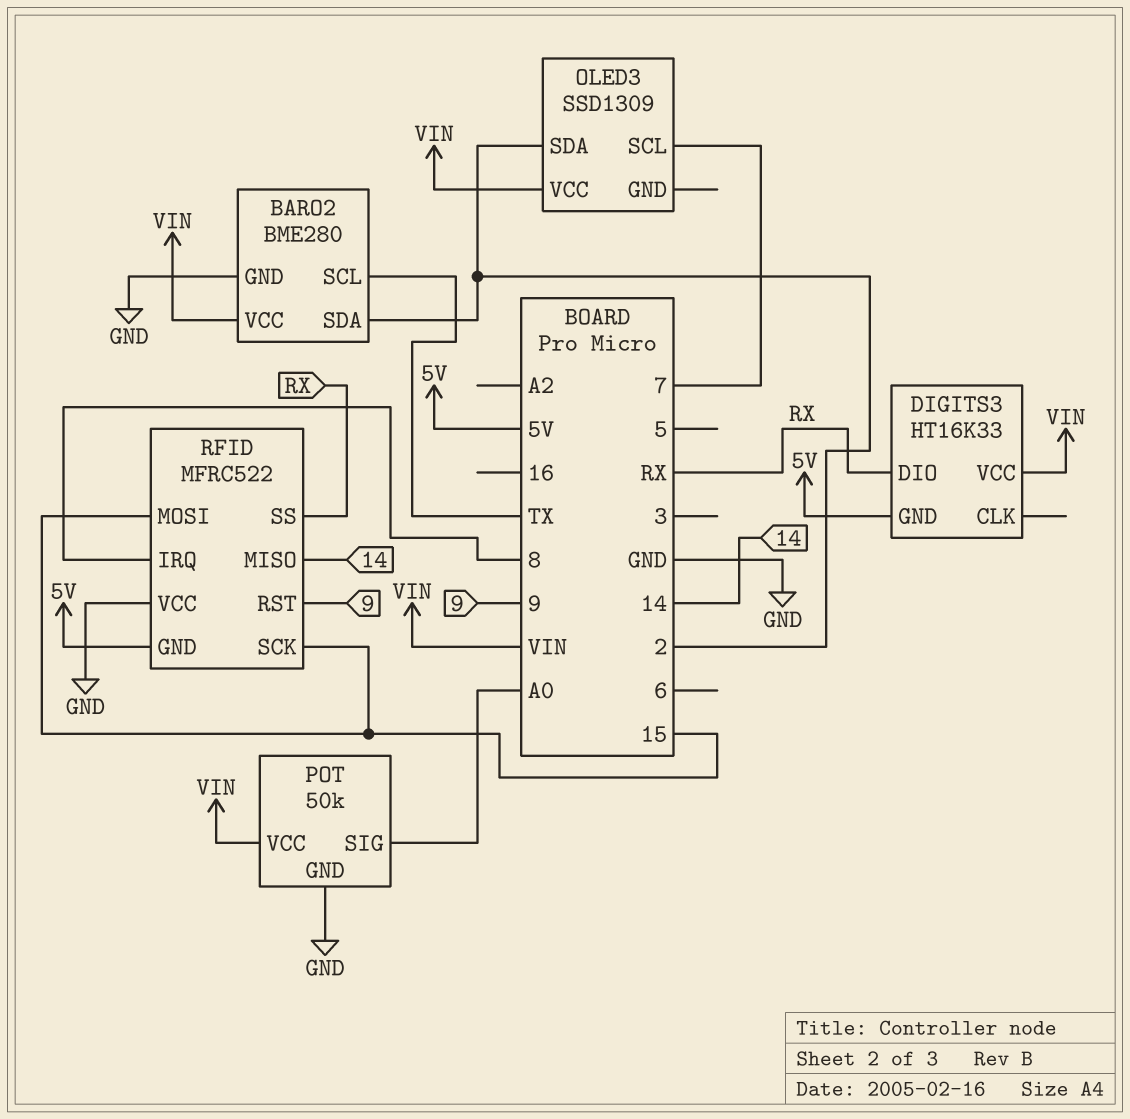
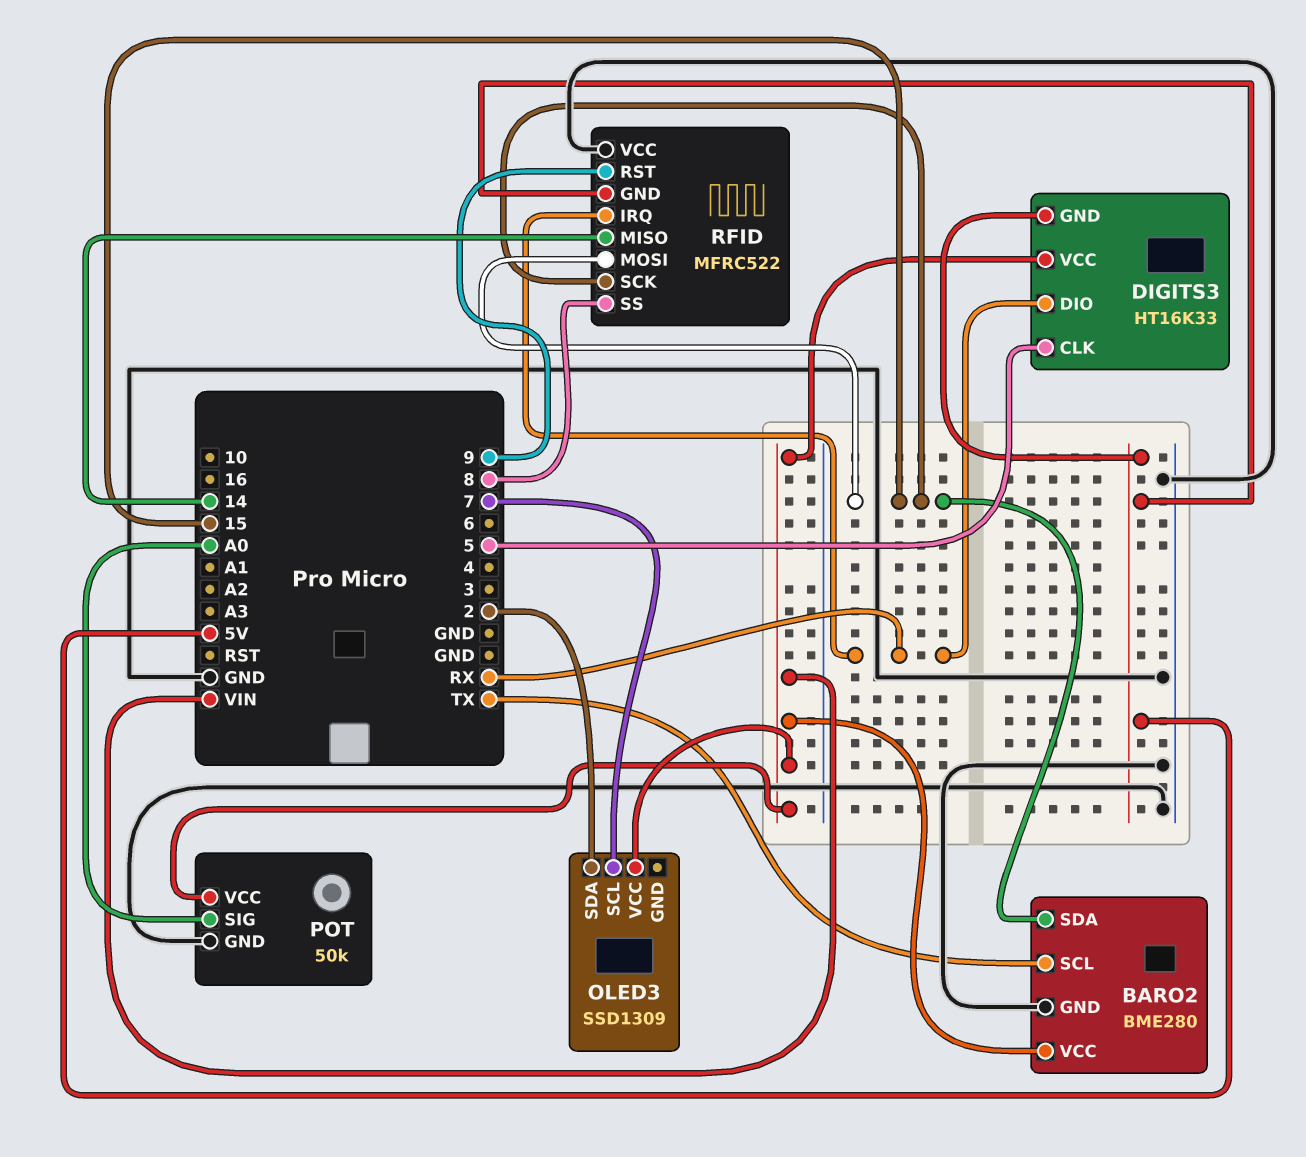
BARO2 pin SDA: 2 -> 15
DIGITS3 pin CLK: none -> 5
RFID pin IRQ: 8 -> RX
RFID pin SS: RX -> 8

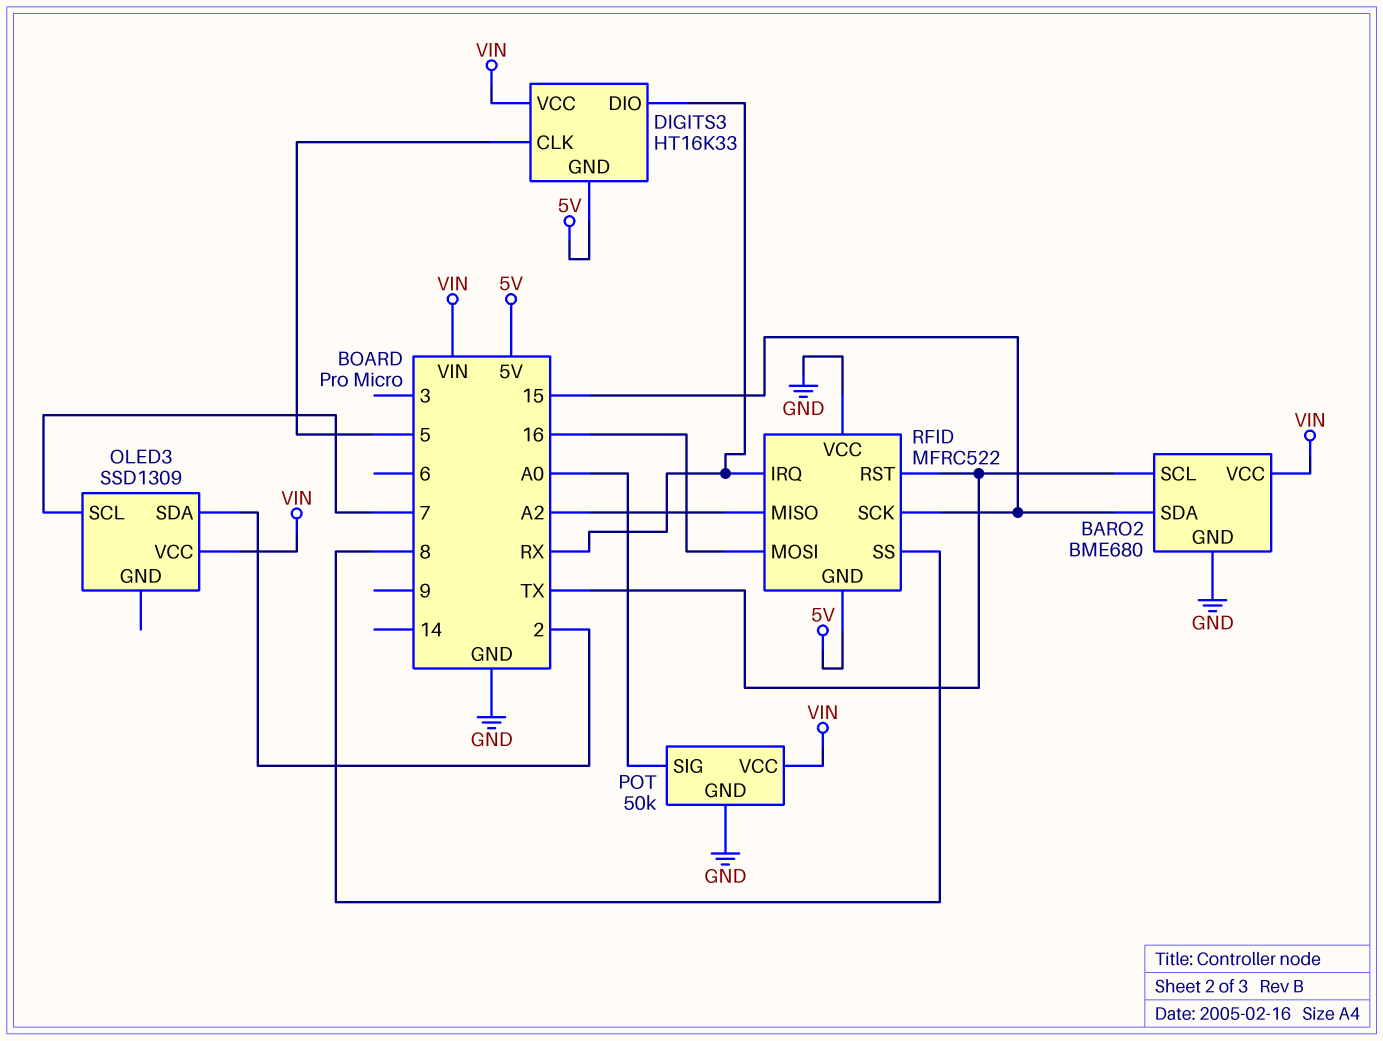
BARO2: BME280 -> BME680
RFID pin MISO: 14 -> A2
RFID pin MOSI: 15 -> 16
RFID pin RST: 9 -> TX

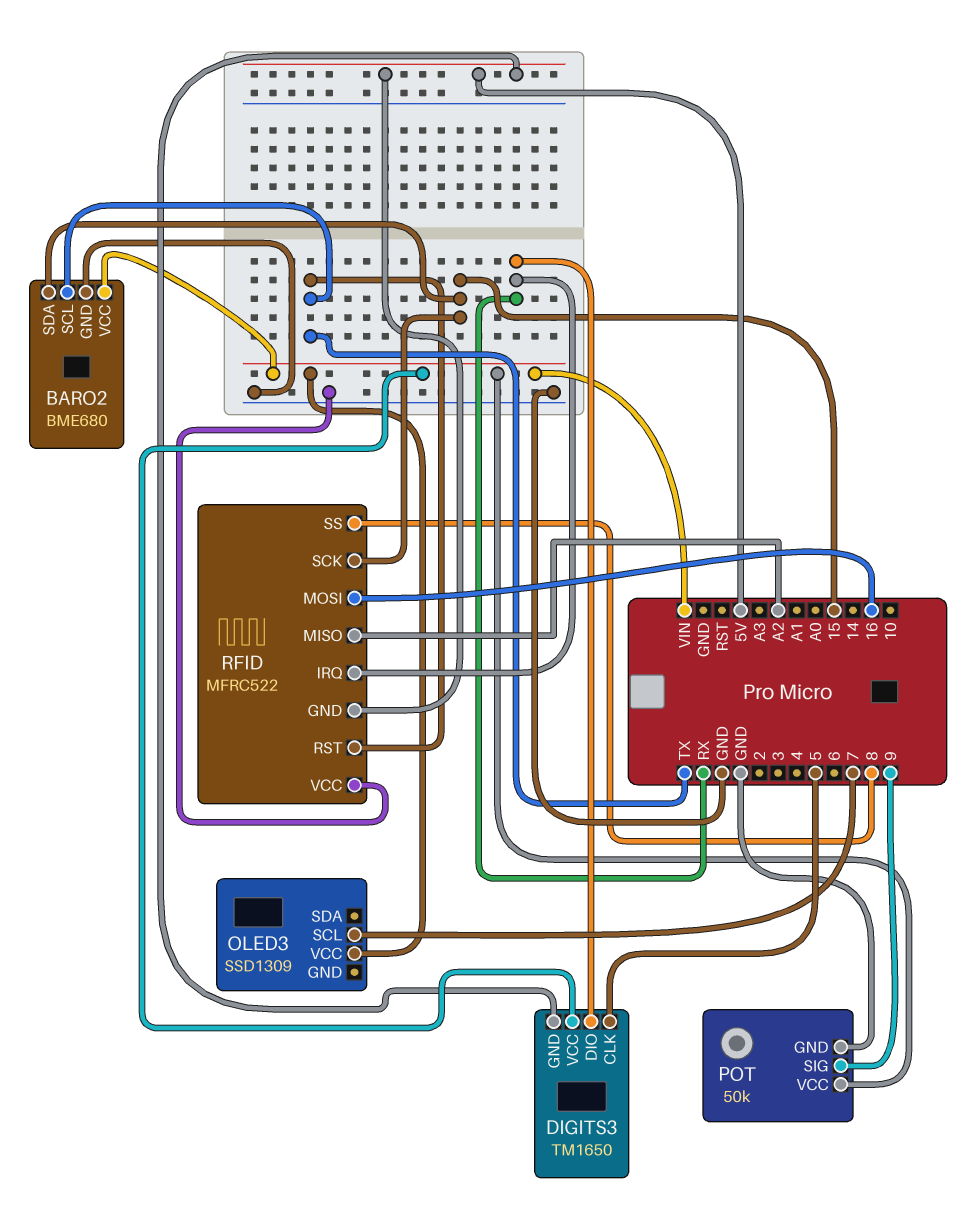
DIGITS3: HT16K33 -> TM1650
OLED3 pin SDA: 2 -> none
POT pin SIG: A0 -> 9

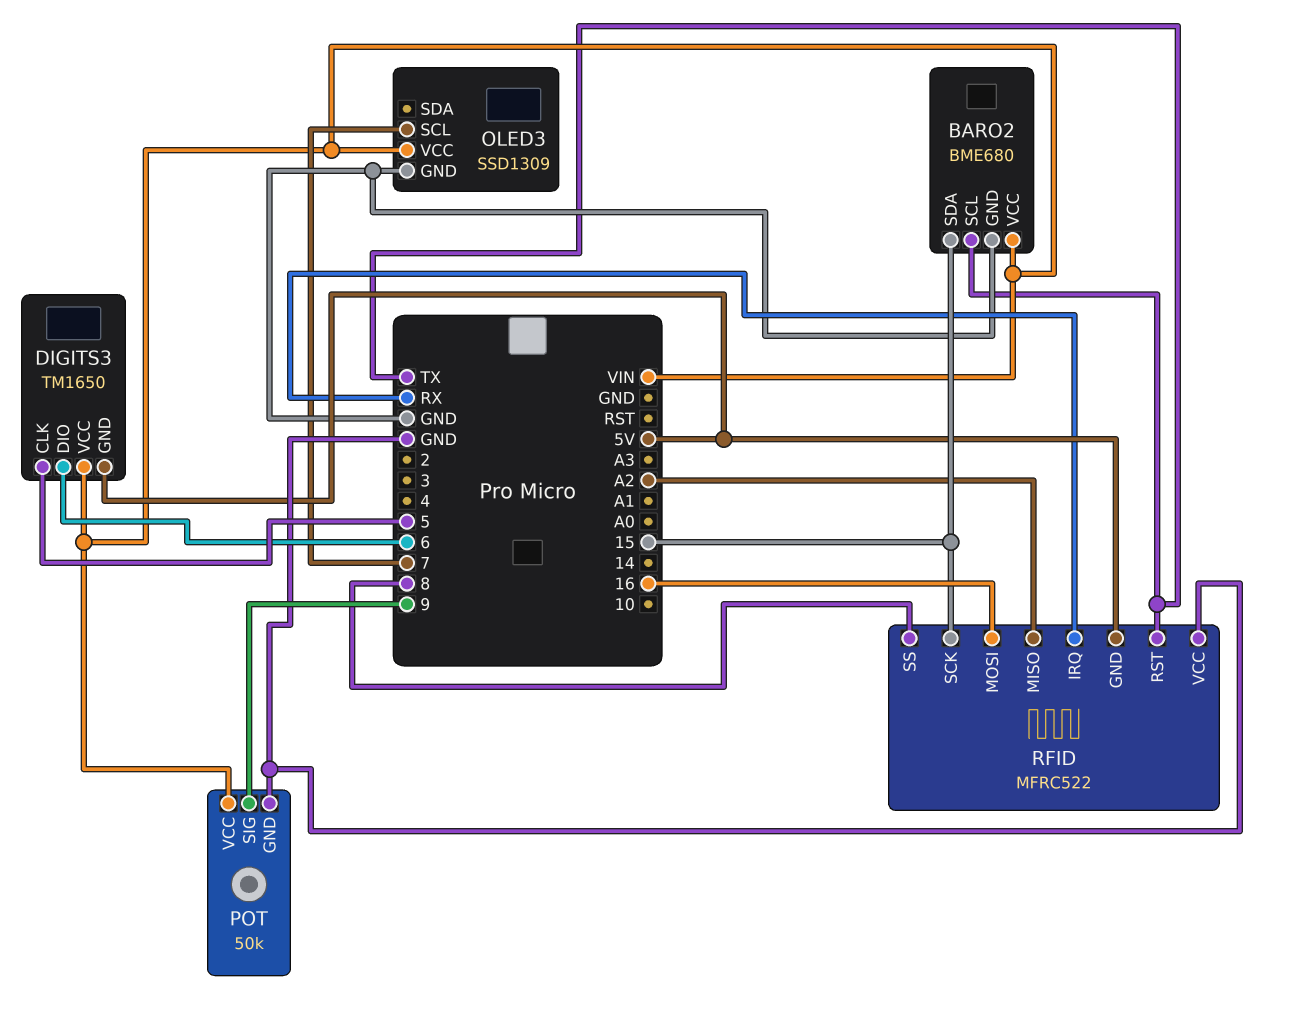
DIGITS3 pin DIO: RX -> 6
OLED3 pin GND: none -> GND

